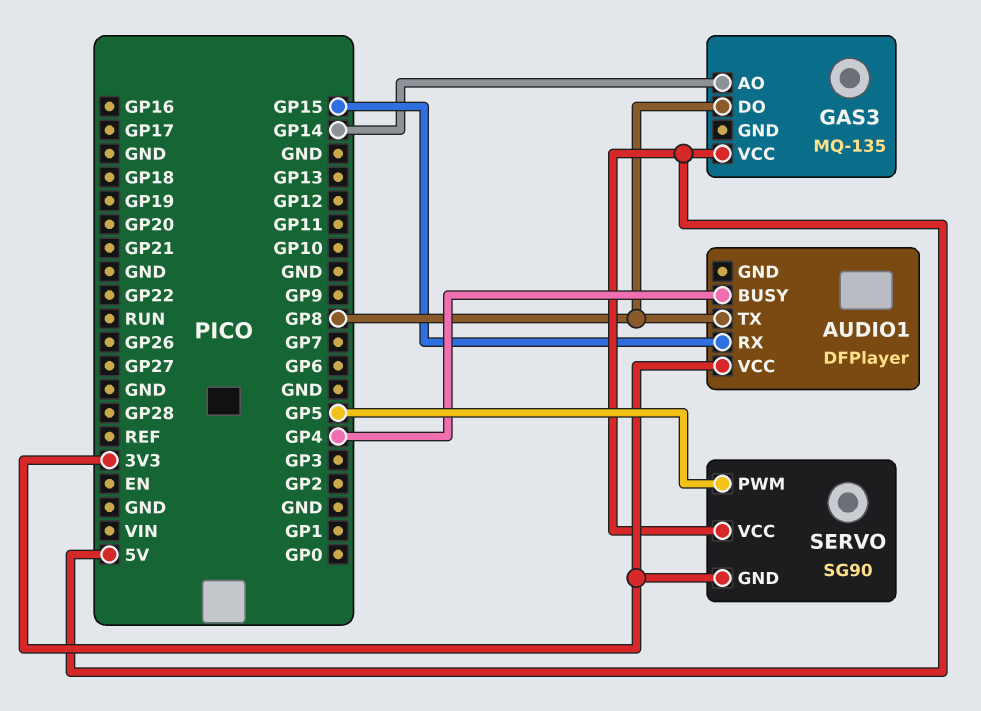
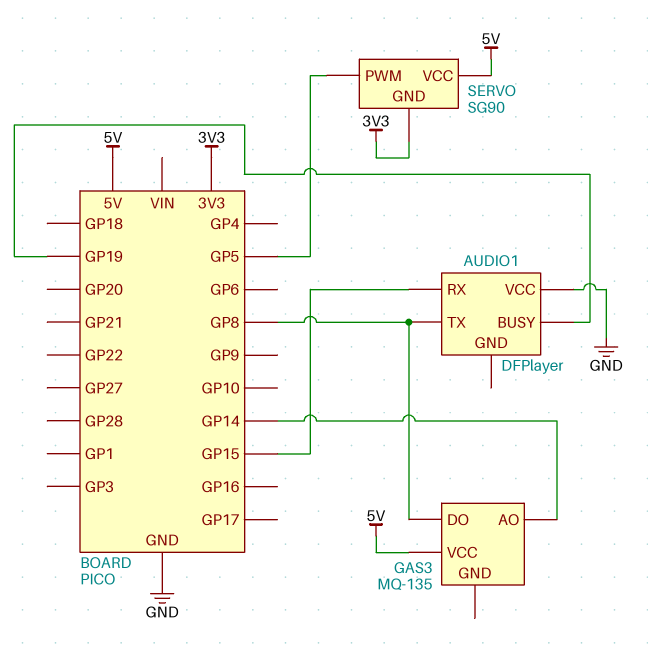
AUDIO1 pin BUSY: GP4 -> GP19
AUDIO1 pin VCC: 3V3 -> GND

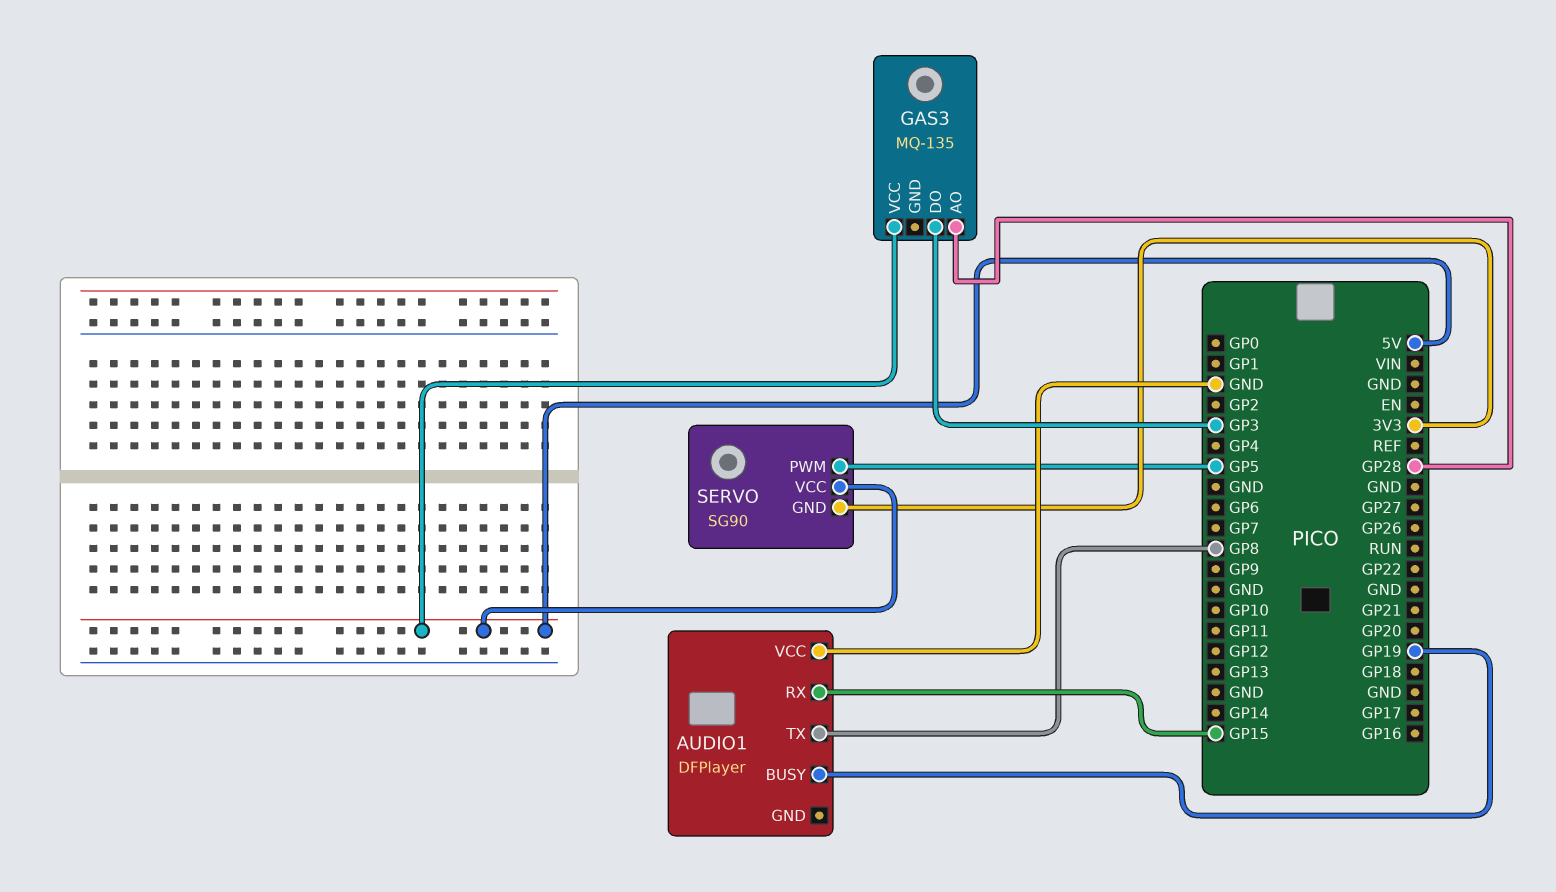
GAS3 pin AO: GP14 -> GP28
GAS3 pin DO: GP8 -> GP3

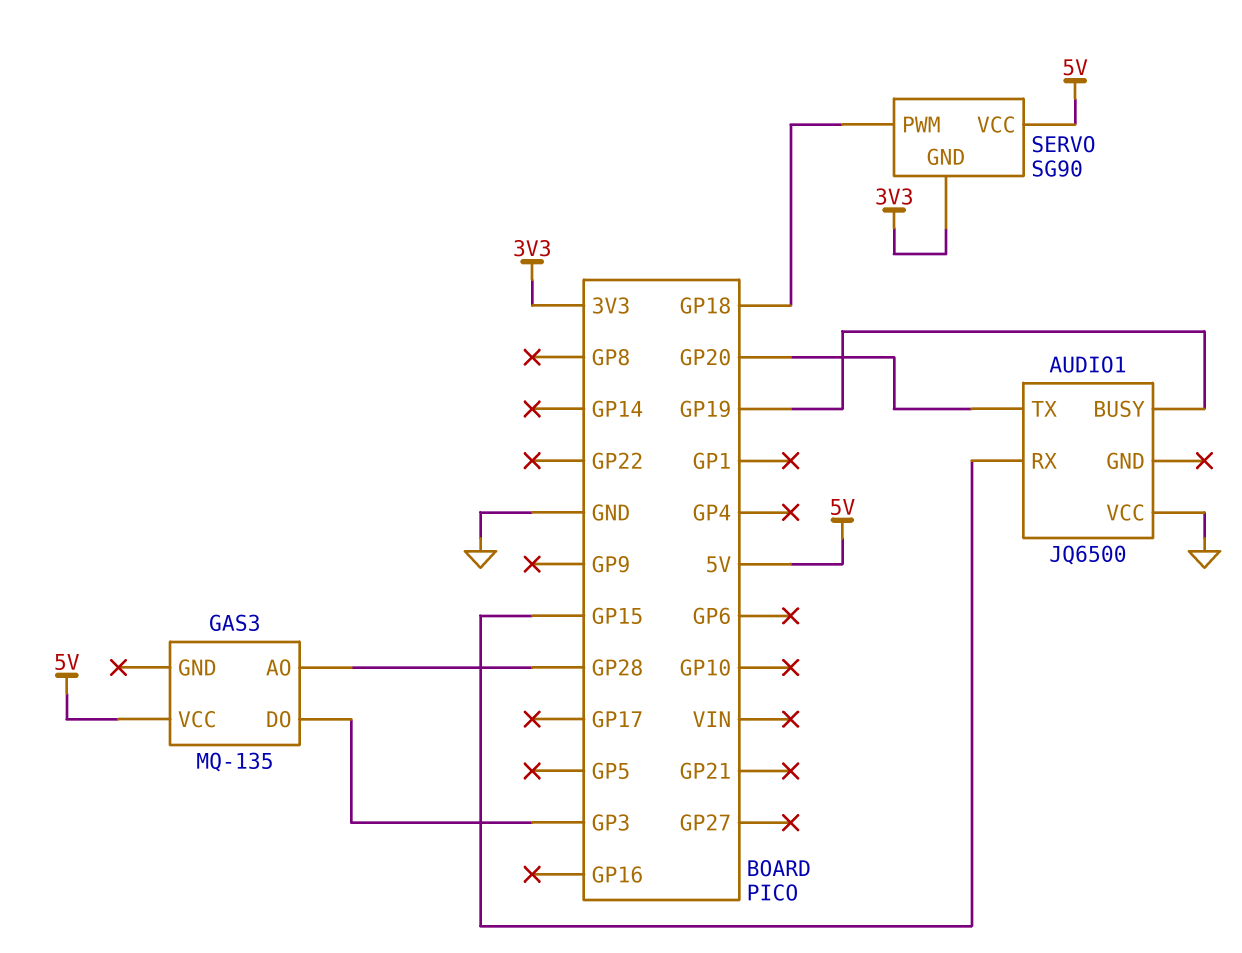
AUDIO1: DFPlayer -> JQ6500
AUDIO1 pin TX: GP8 -> GP20
SERVO pin PWM: GP5 -> GP18

